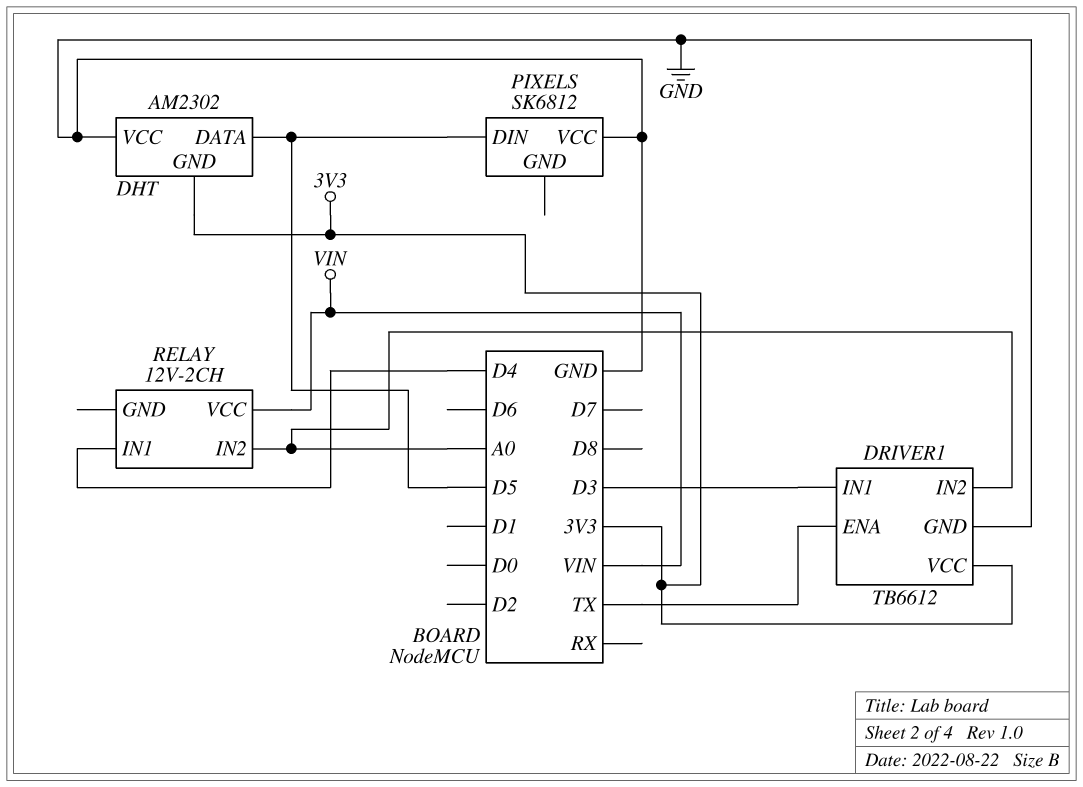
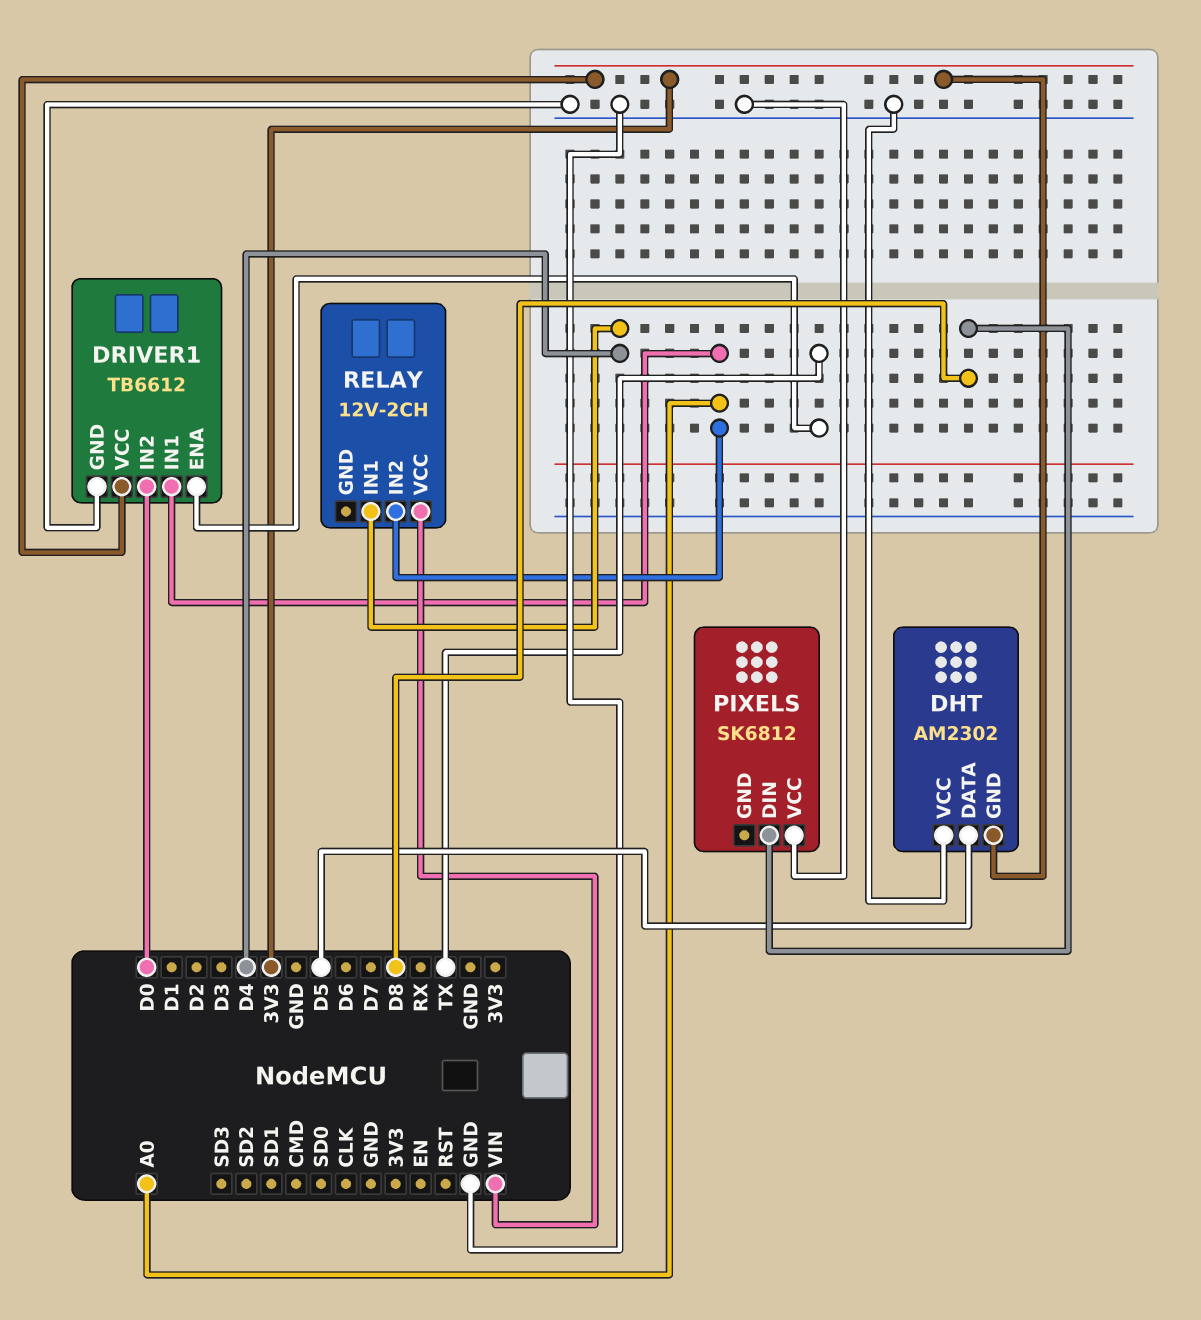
DRIVER1 pin IN1: D3 -> A0
DRIVER1 pin IN2: A0 -> D0
PIXELS pin DIN: D5 -> D8

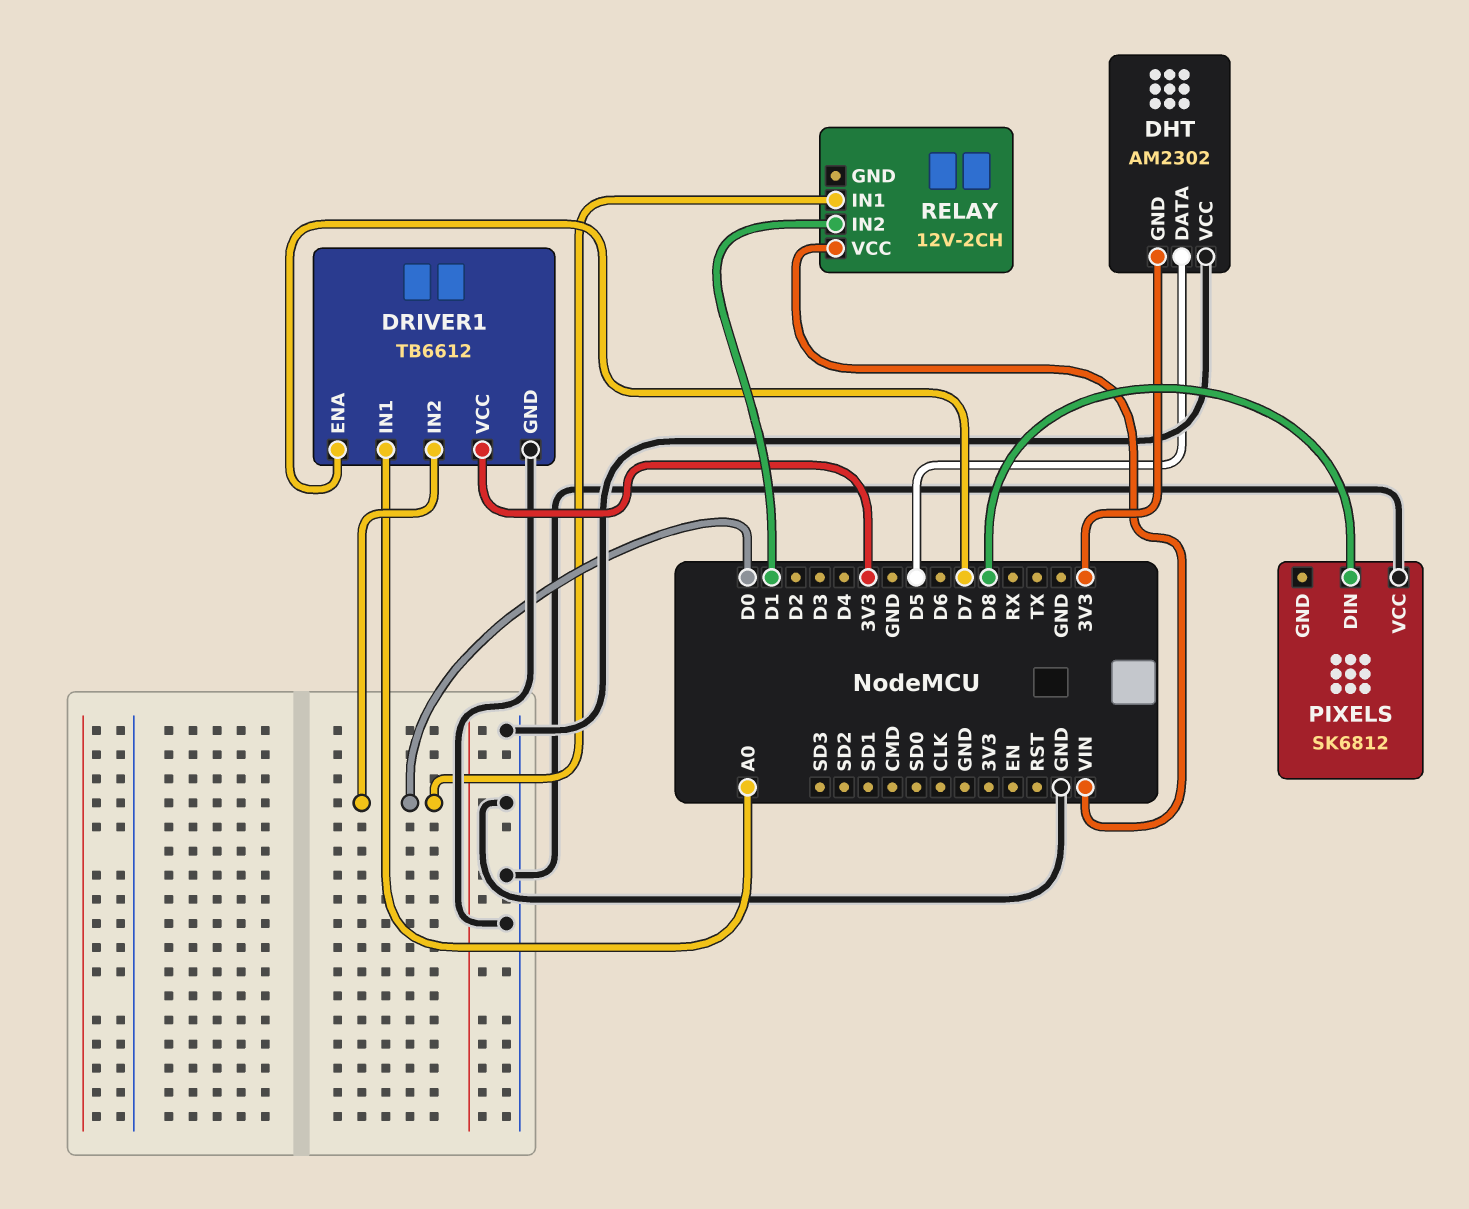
DRIVER1 pin ENA: TX -> D7
RELAY pin IN1: D4 -> D0
RELAY pin IN2: A0 -> D1

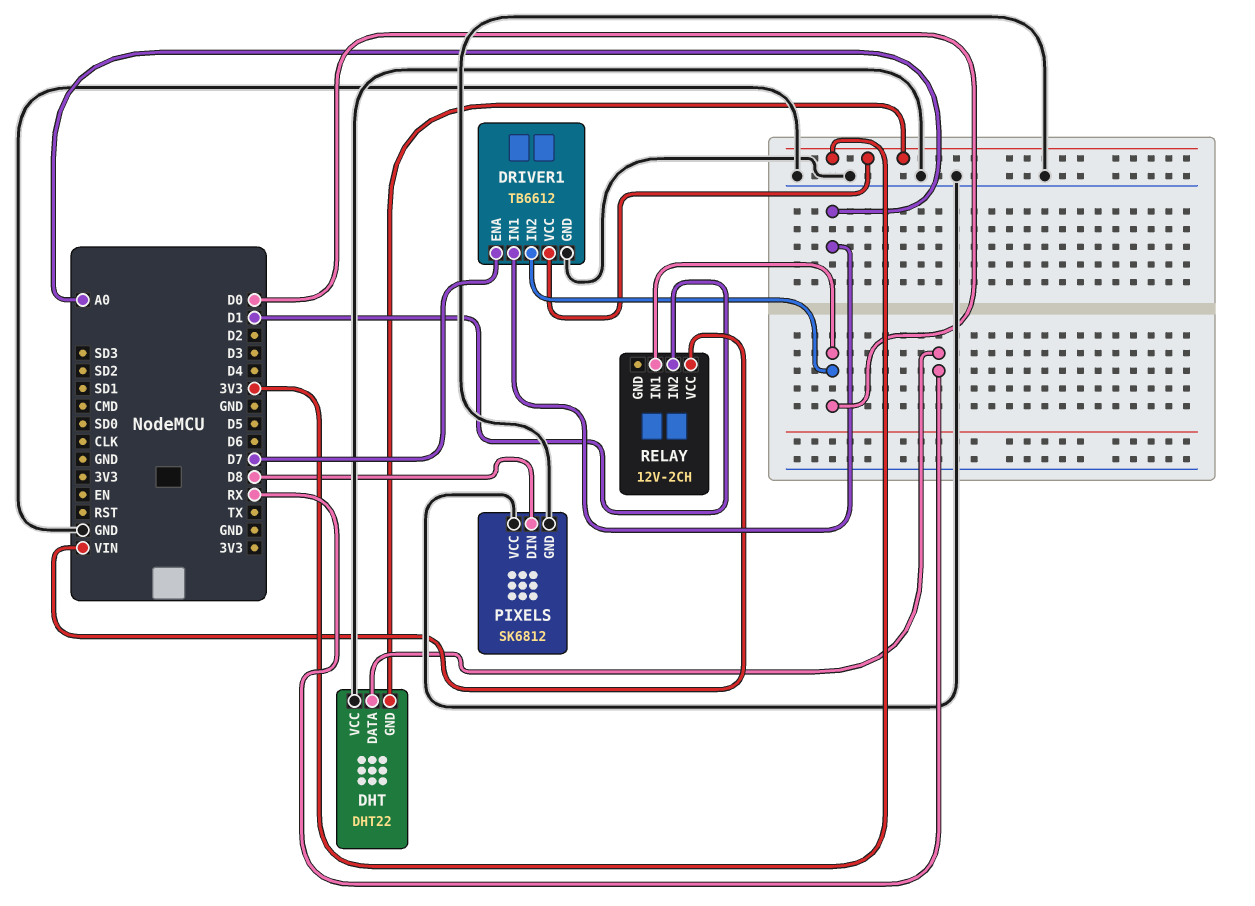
DHT: AM2302 -> DHT22
DHT pin DATA: D5 -> RX
PIXELS pin GND: none -> GND

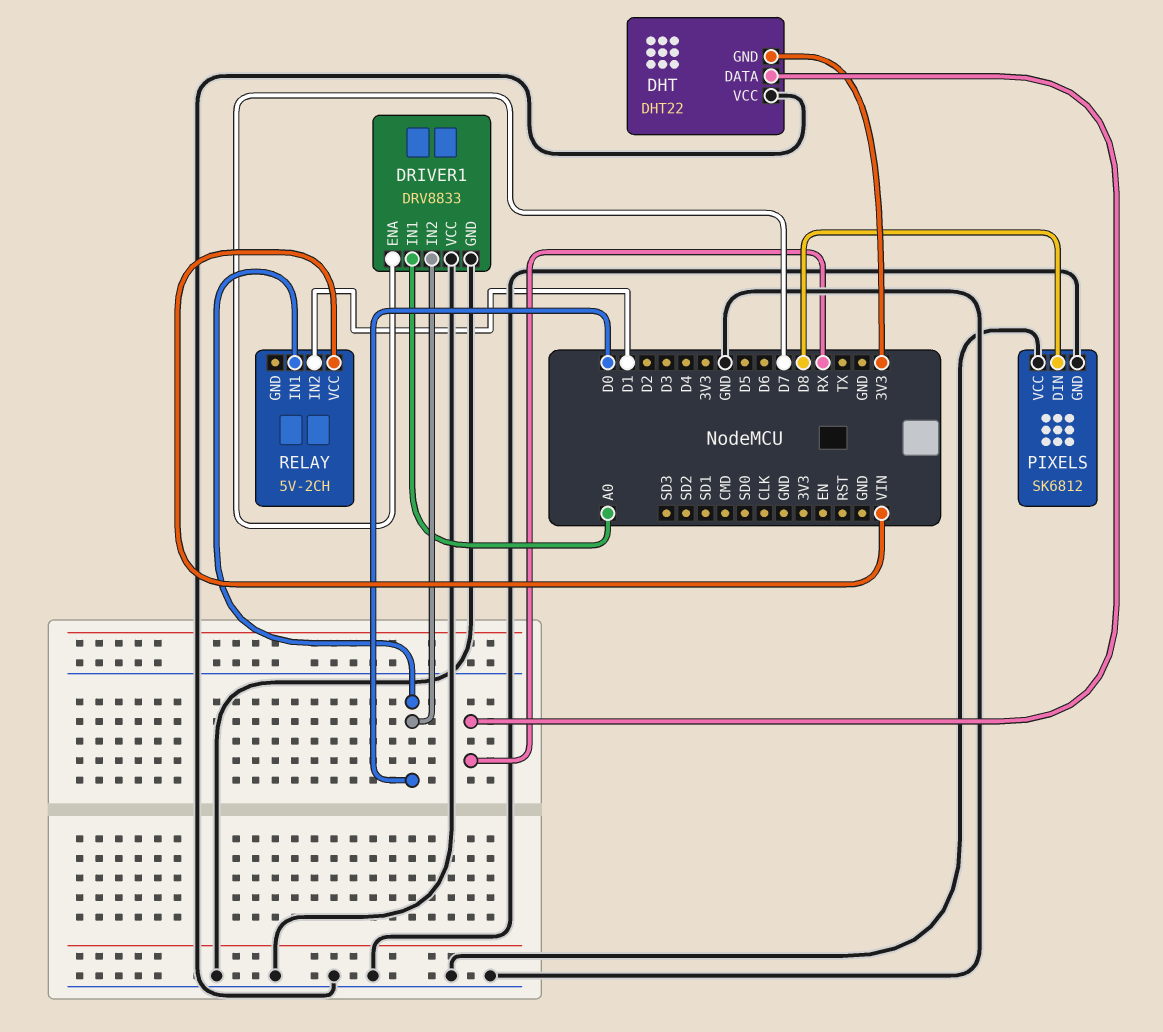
DRIVER1: TB6612 -> DRV8833
DRIVER1 pin VCC: 3V3 -> GND
RELAY: 12V-2CH -> 5V-2CH

